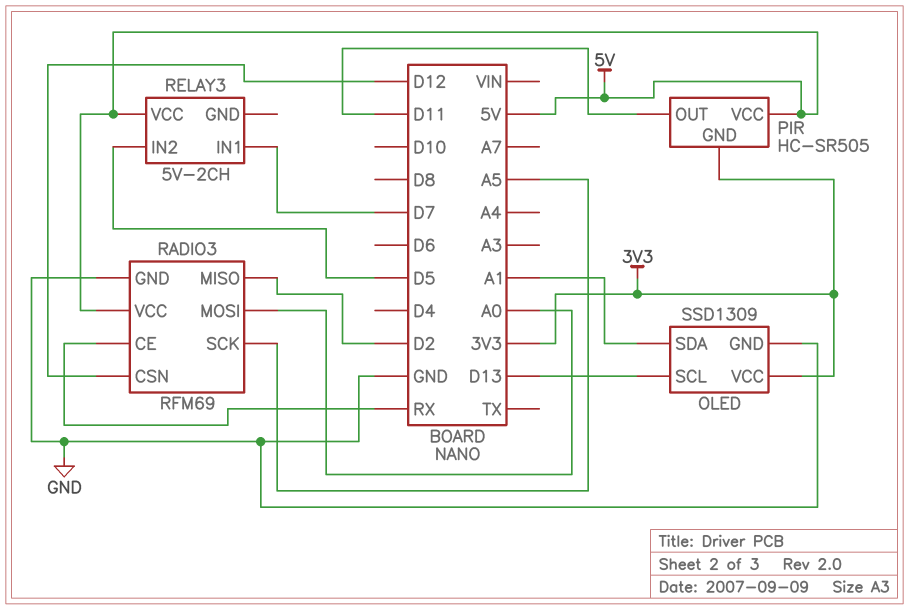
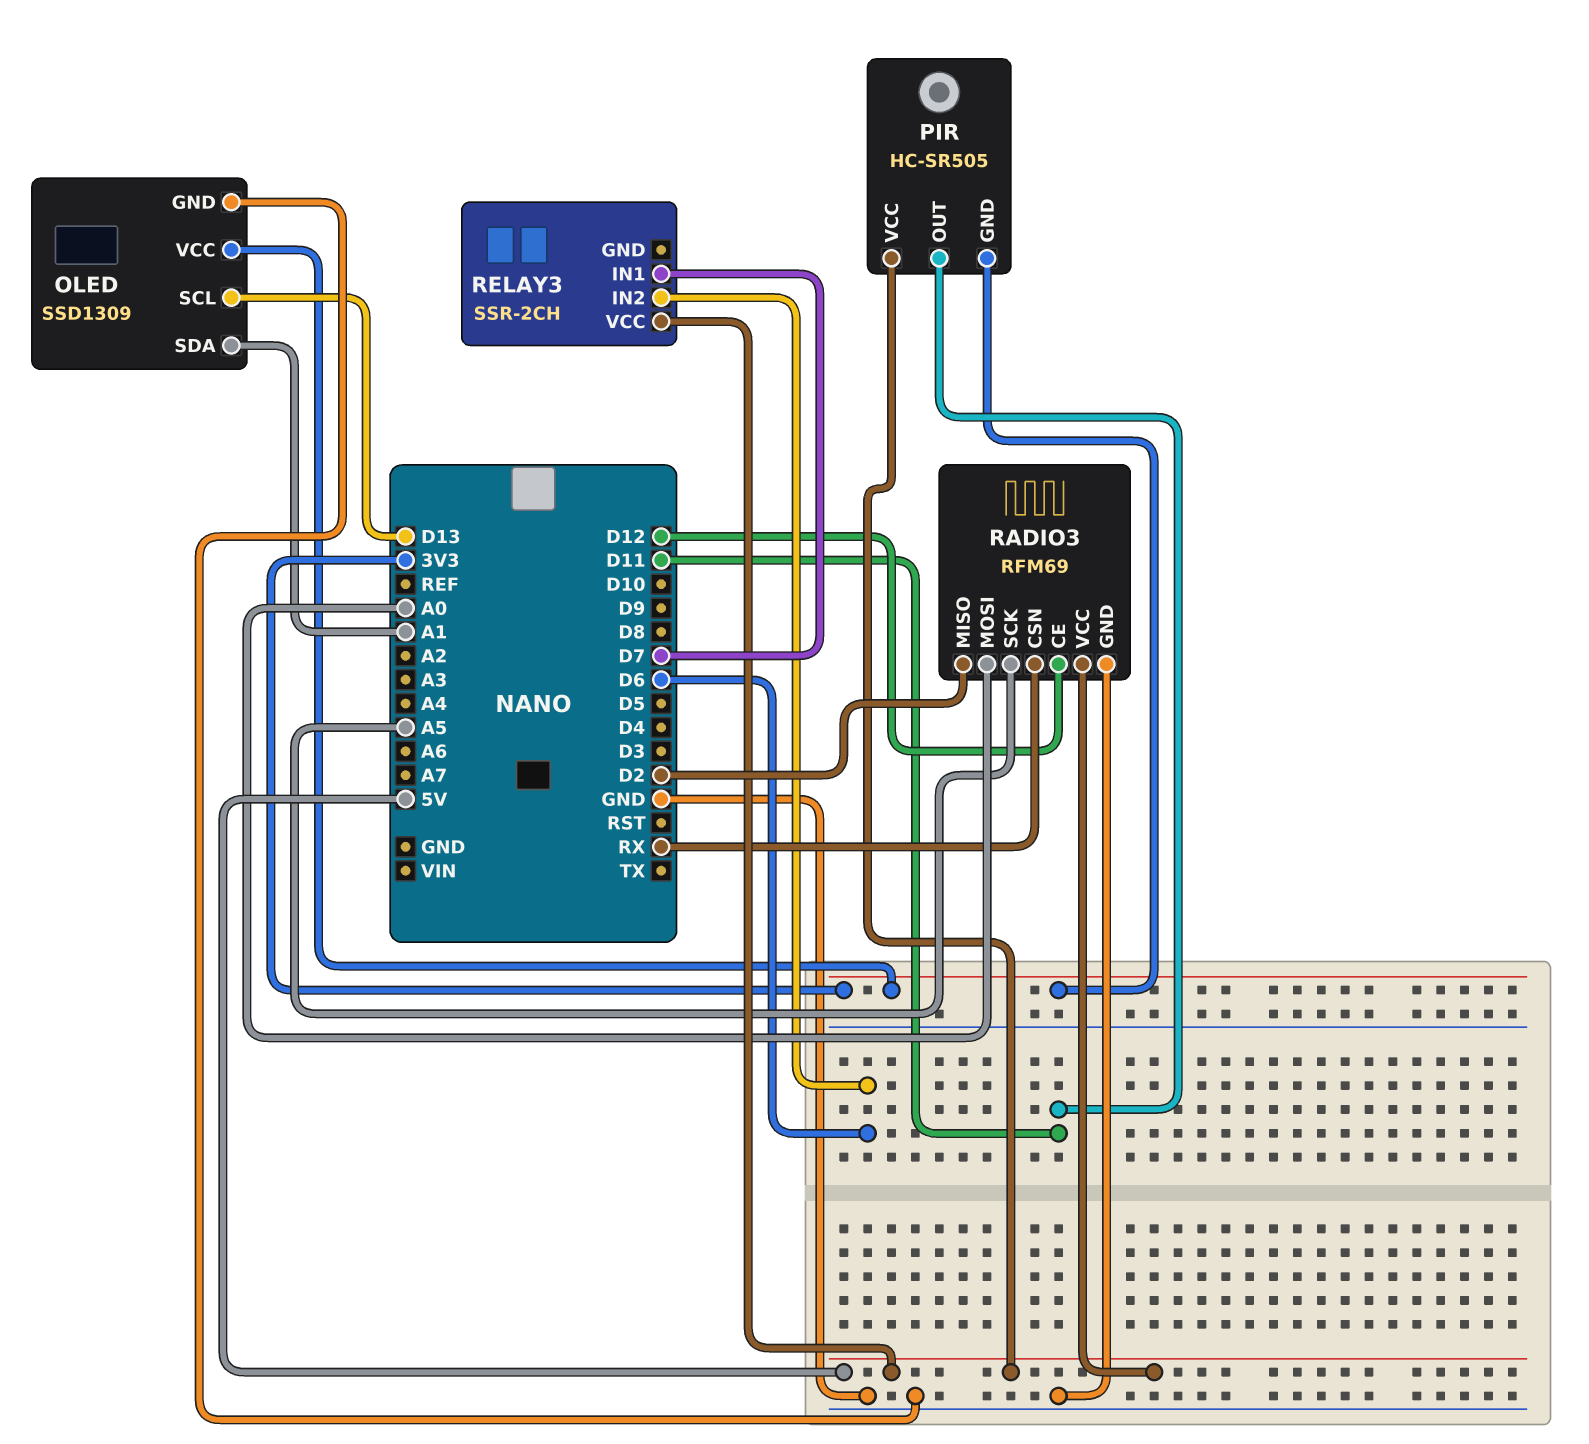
RADIO3 pin CE: RX -> D12
RADIO3 pin CSN: D12 -> RX
RELAY3: 5V-2CH -> SSR-2CH
RELAY3 pin IN2: D5 -> D6

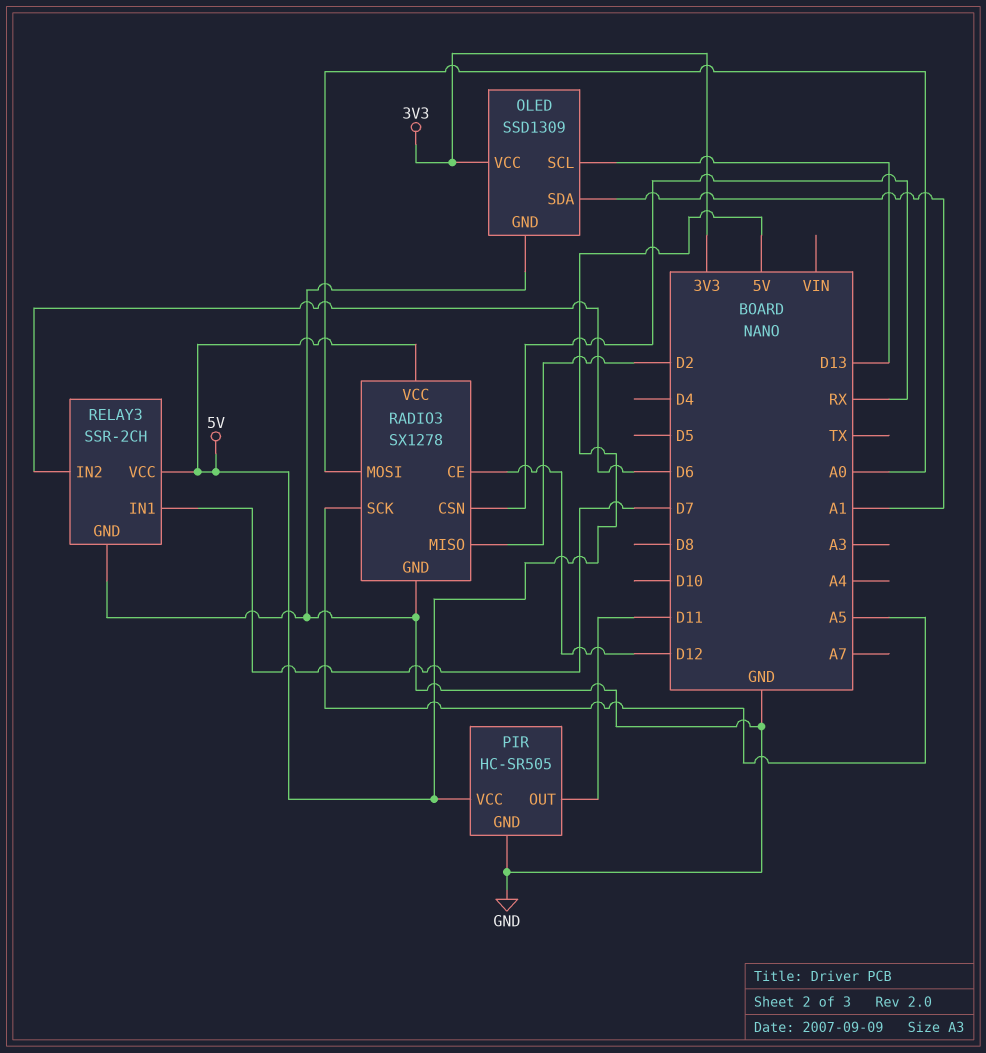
PIR pin GND: 3V3 -> GND
RADIO3: RFM69 -> SX1278
RELAY3 pin GND: none -> GND

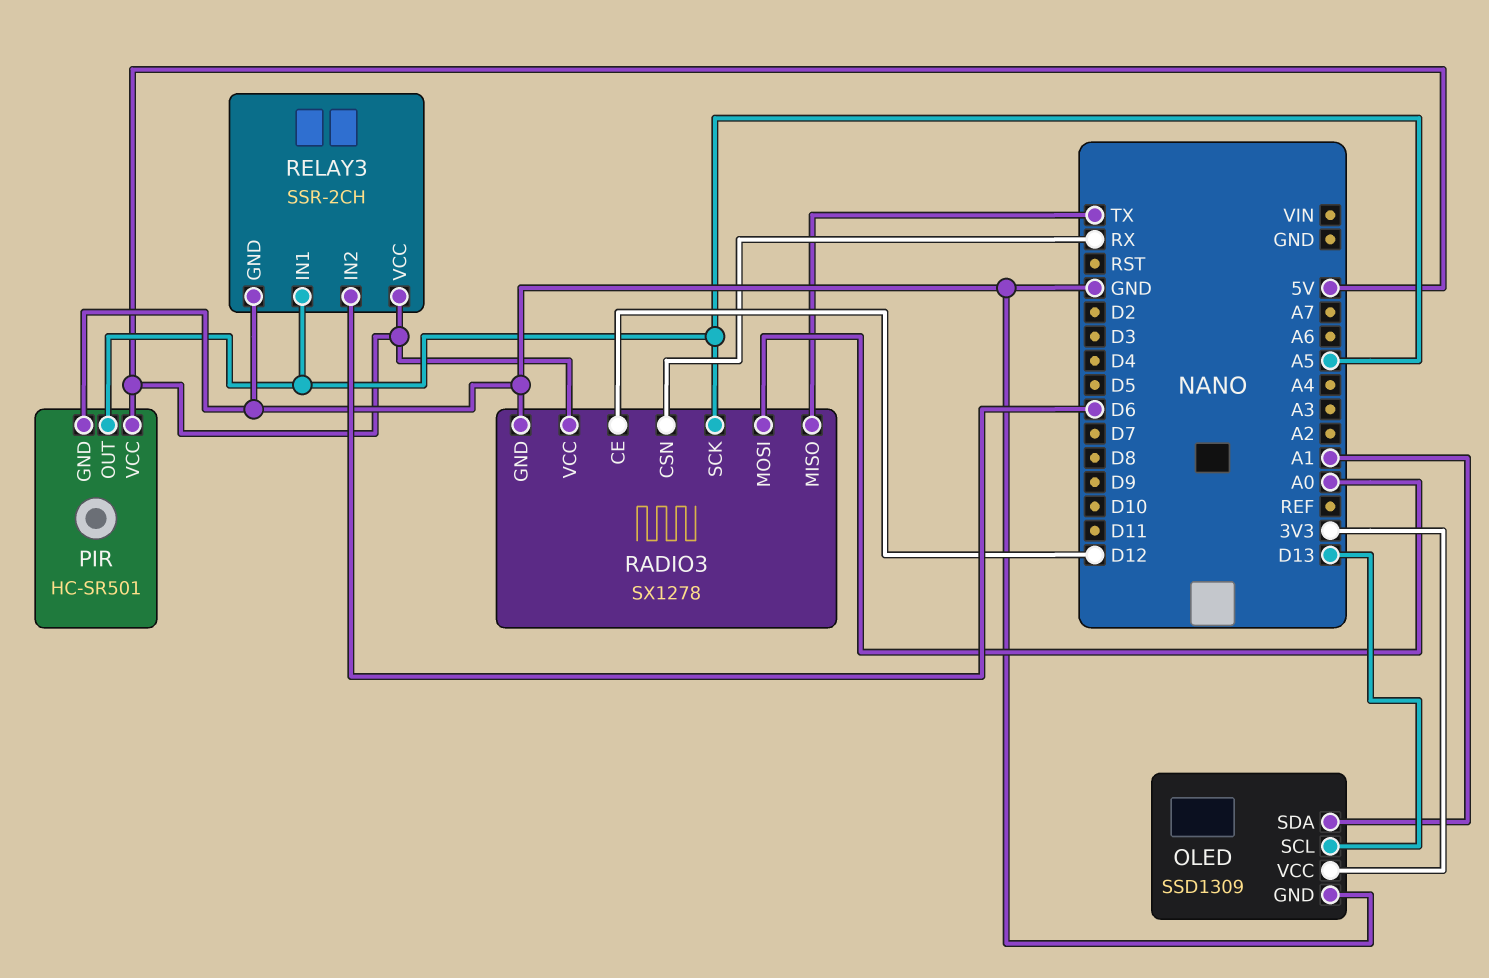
PIR: HC-SR505 -> HC-SR501
PIR pin OUT: D11 -> A5
RADIO3 pin MISO: D2 -> TX
RELAY3 pin IN1: D7 -> A5

